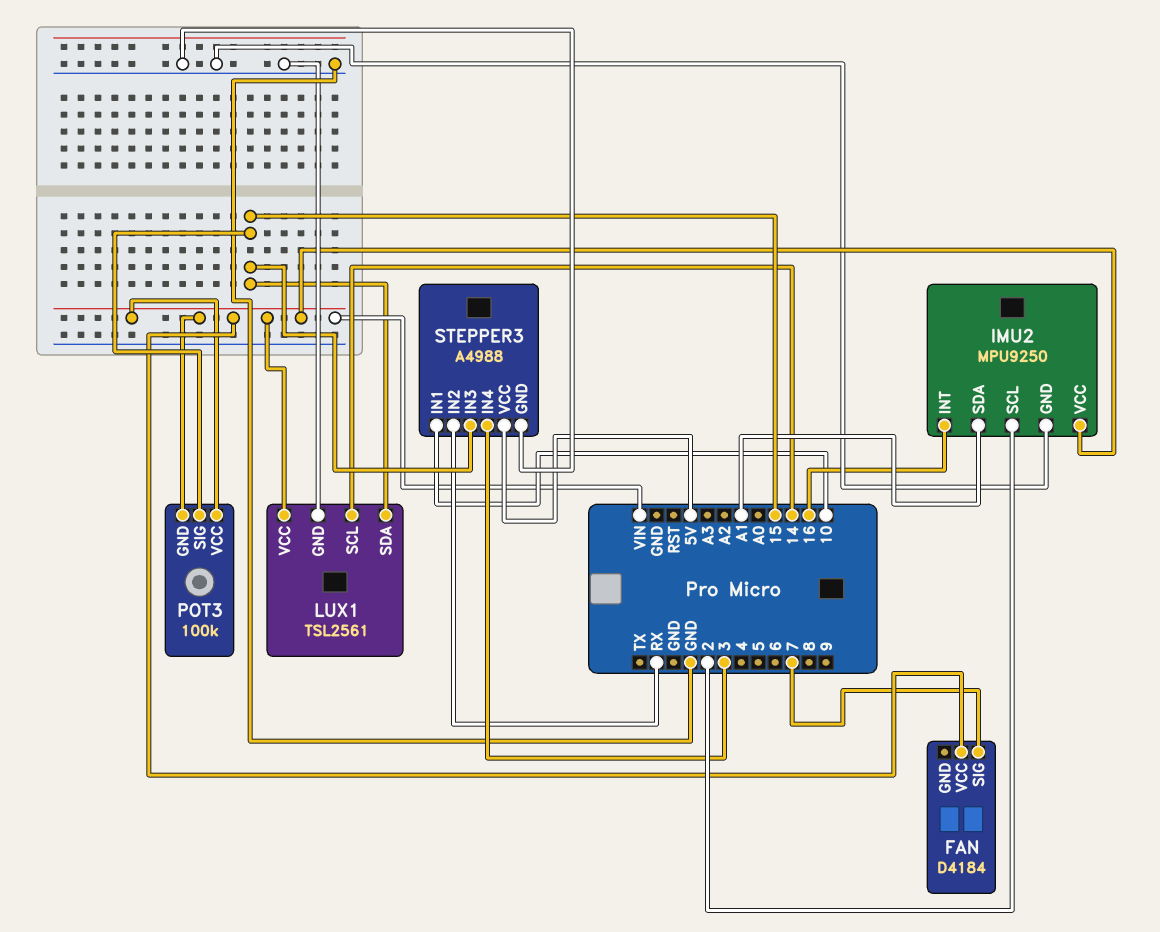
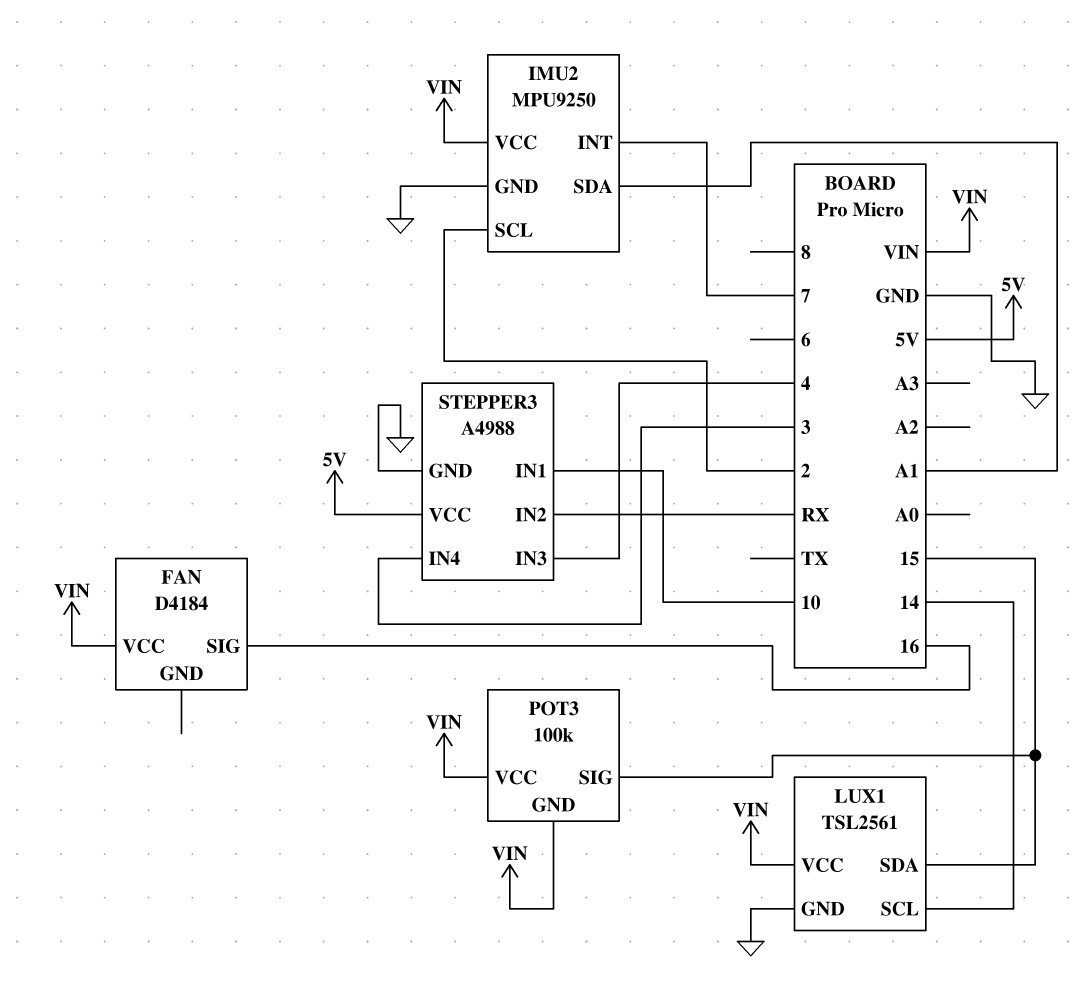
FAN pin SIG: 7 -> 16
IMU2 pin INT: 16 -> 7
STEPPER3 pin IN3: 15 -> 4

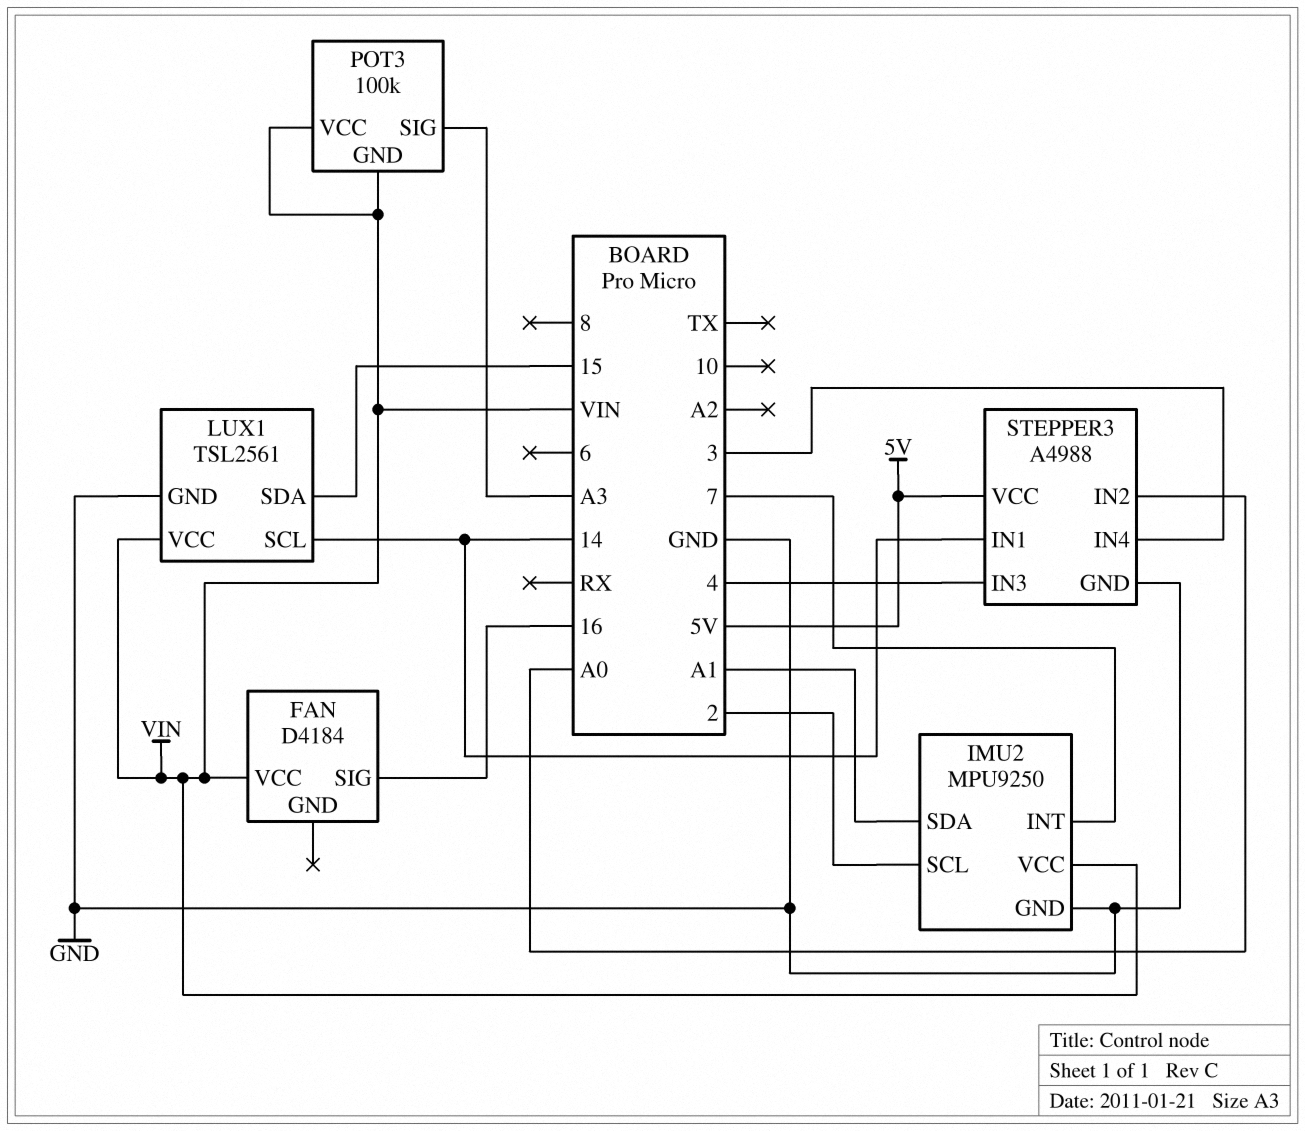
POT3 pin SIG: 15 -> A3
STEPPER3 pin IN1: 10 -> 14
STEPPER3 pin IN2: RX -> A0

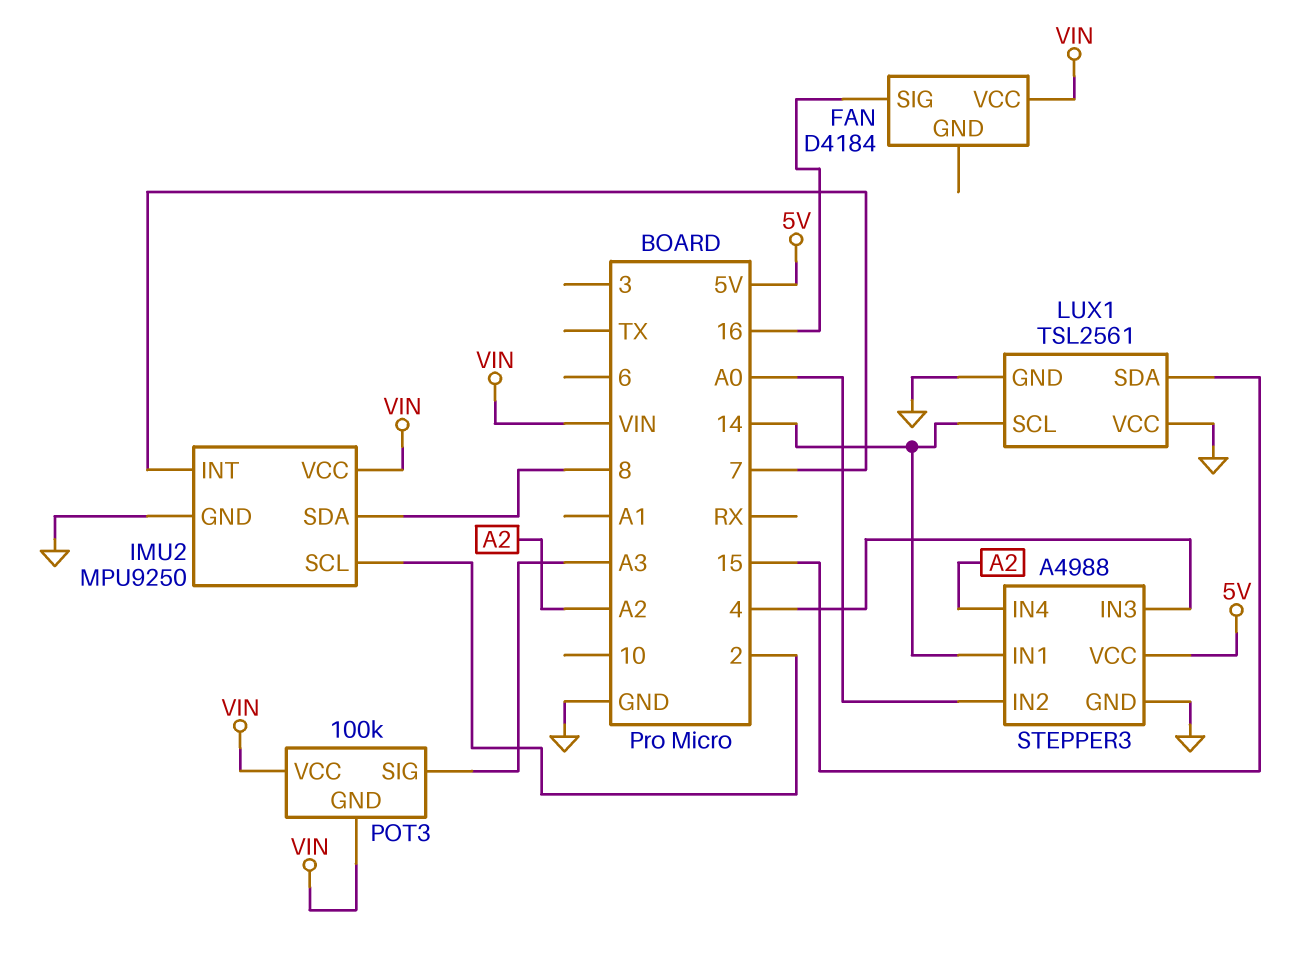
IMU2 pin SDA: A1 -> 8
LUX1 pin VCC: VIN -> GND
STEPPER3 pin IN4: 3 -> A2

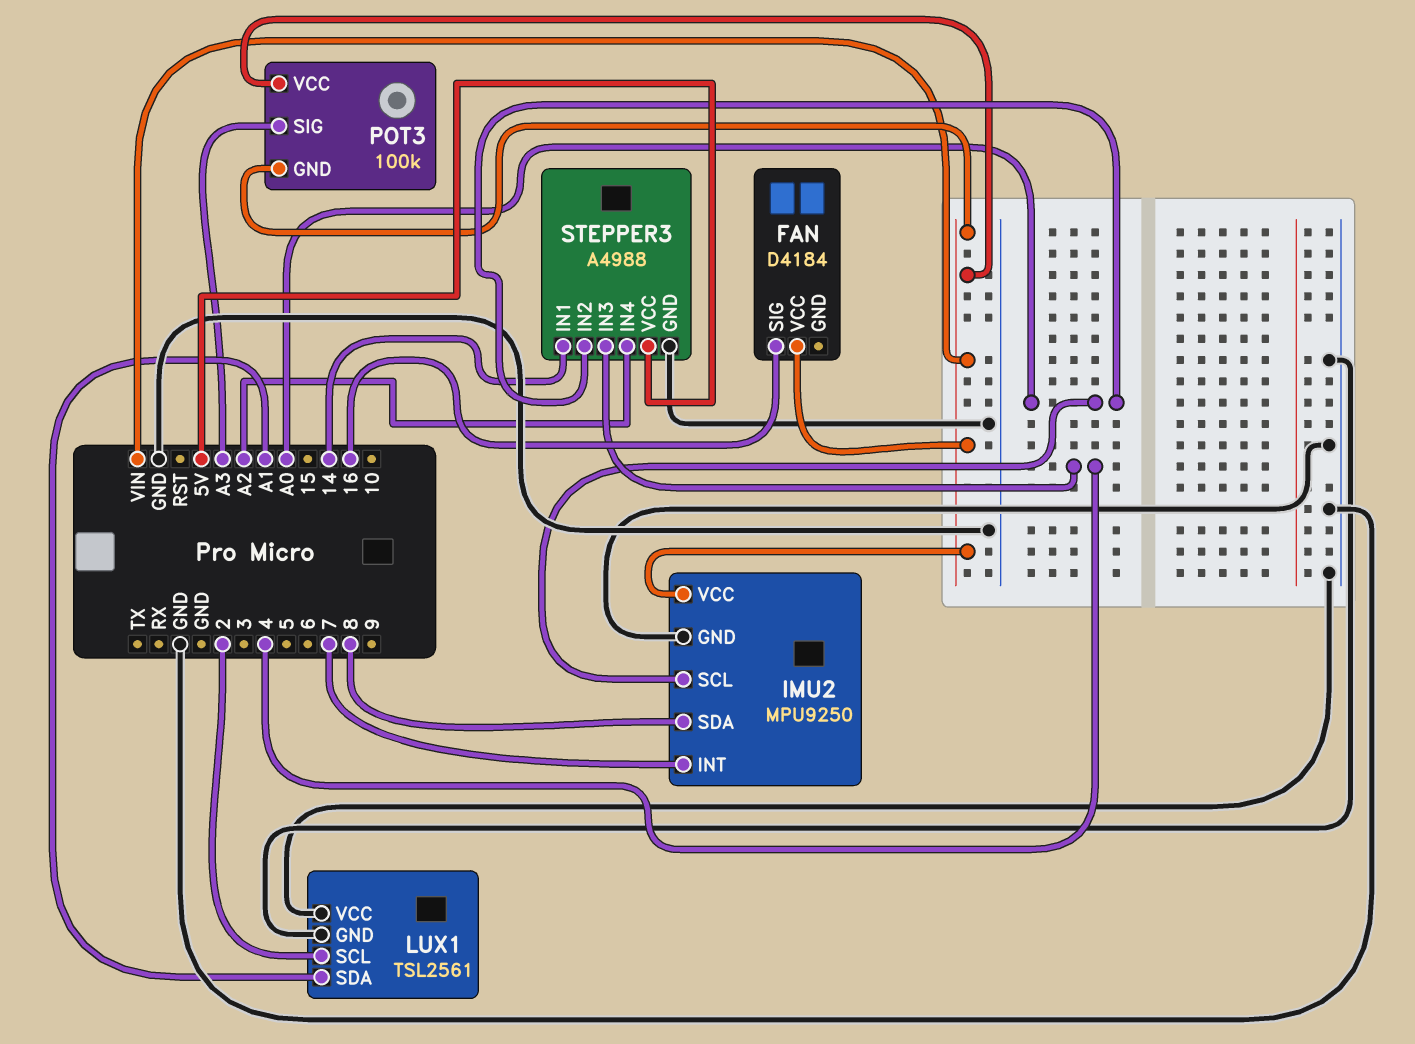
IMU2 pin SCL: 2 -> A0
LUX1 pin SCL: 14 -> 2
LUX1 pin SDA: 15 -> A1

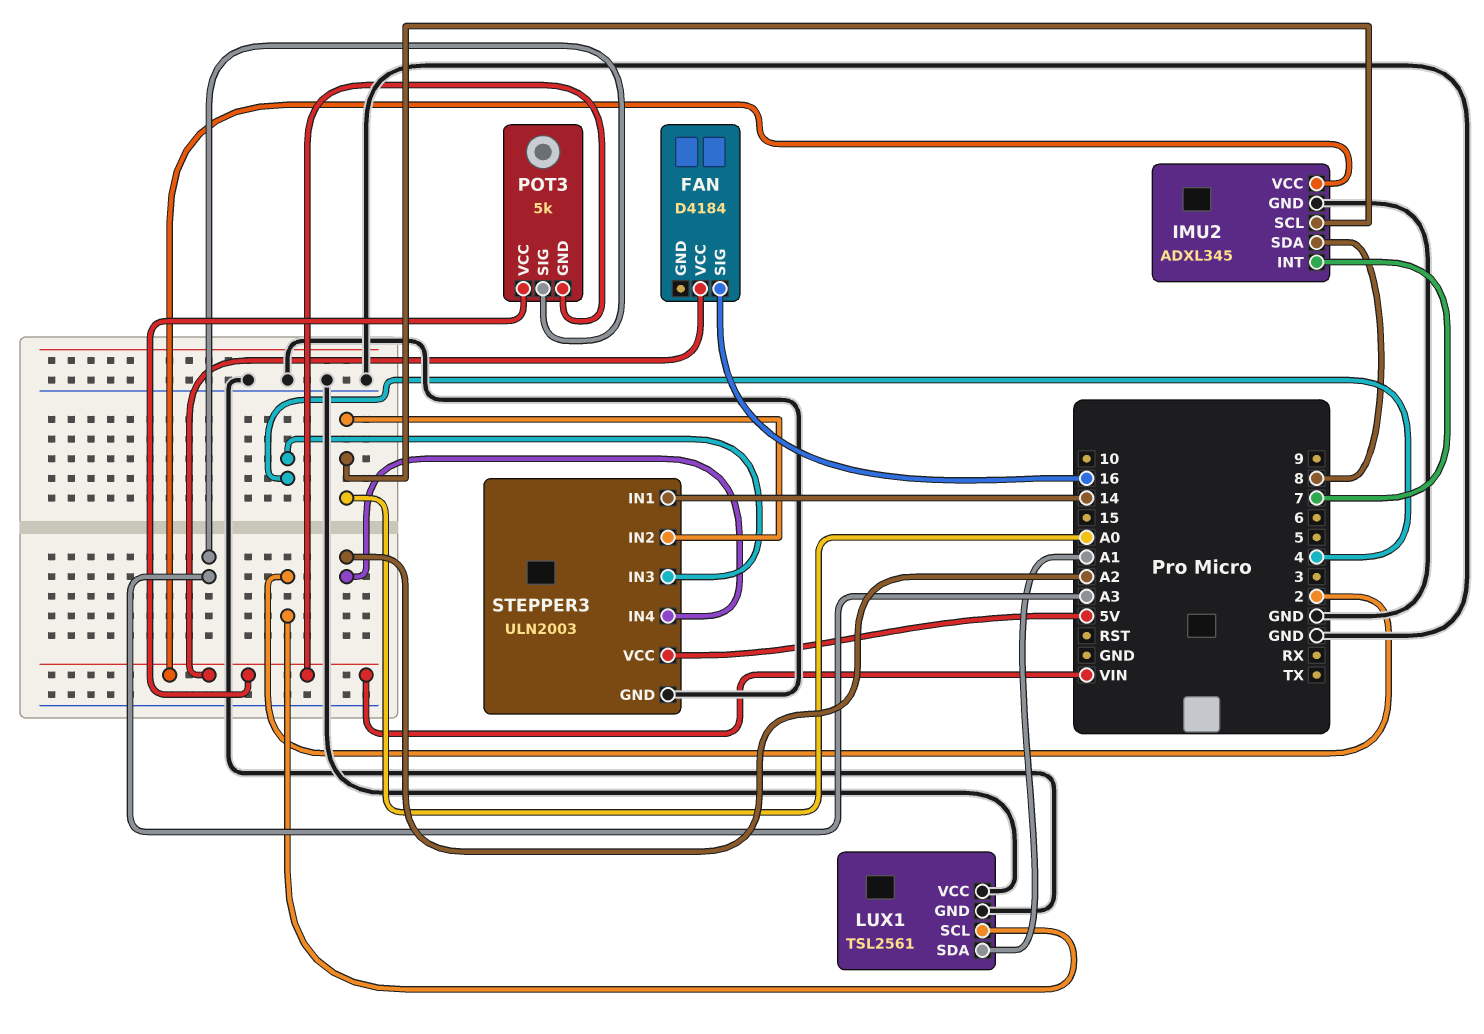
IMU2: MPU9250 -> ADXL345
POT3: 100k -> 5k
STEPPER3: A4988 -> ULN2003

